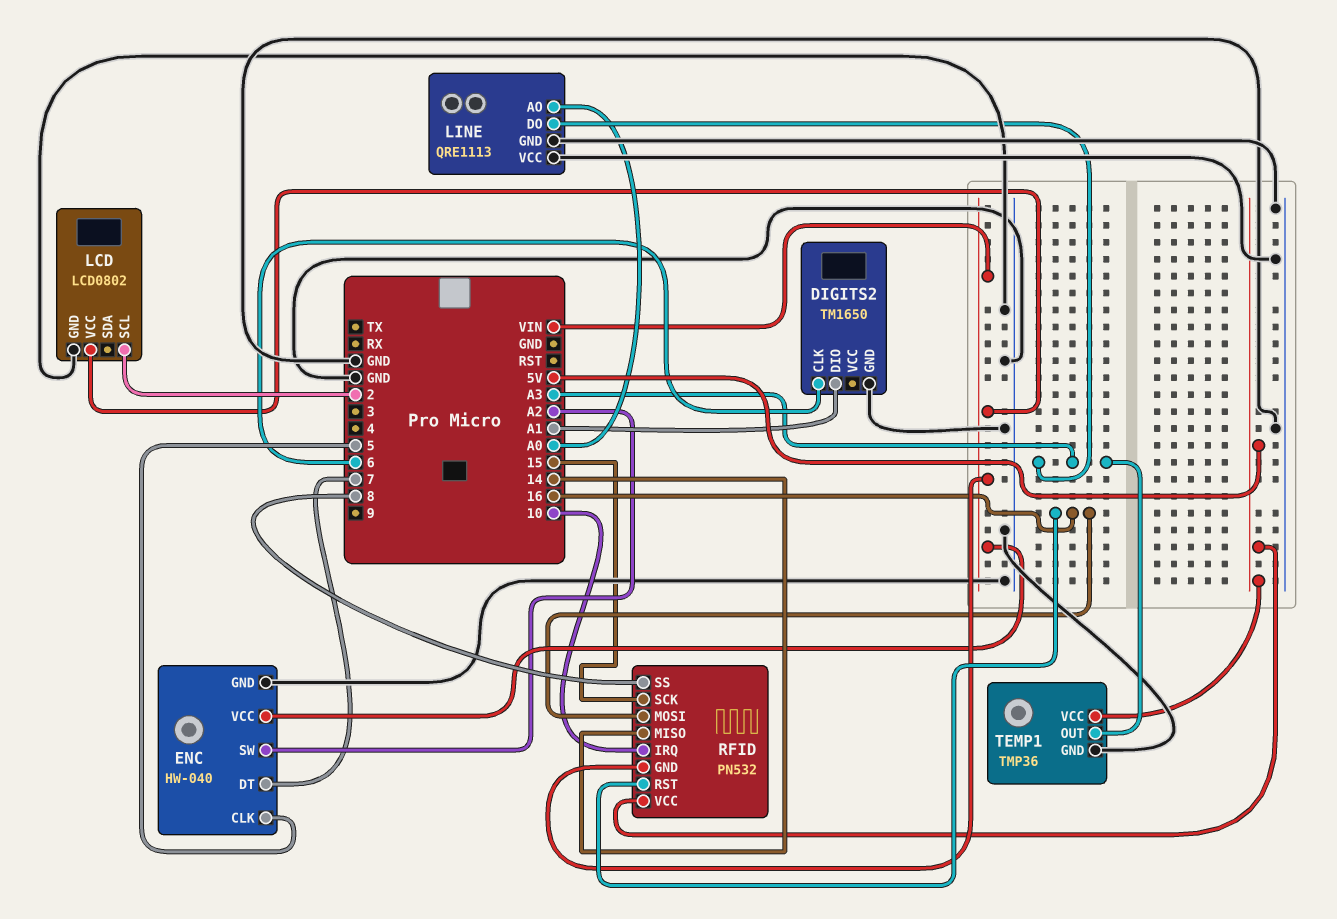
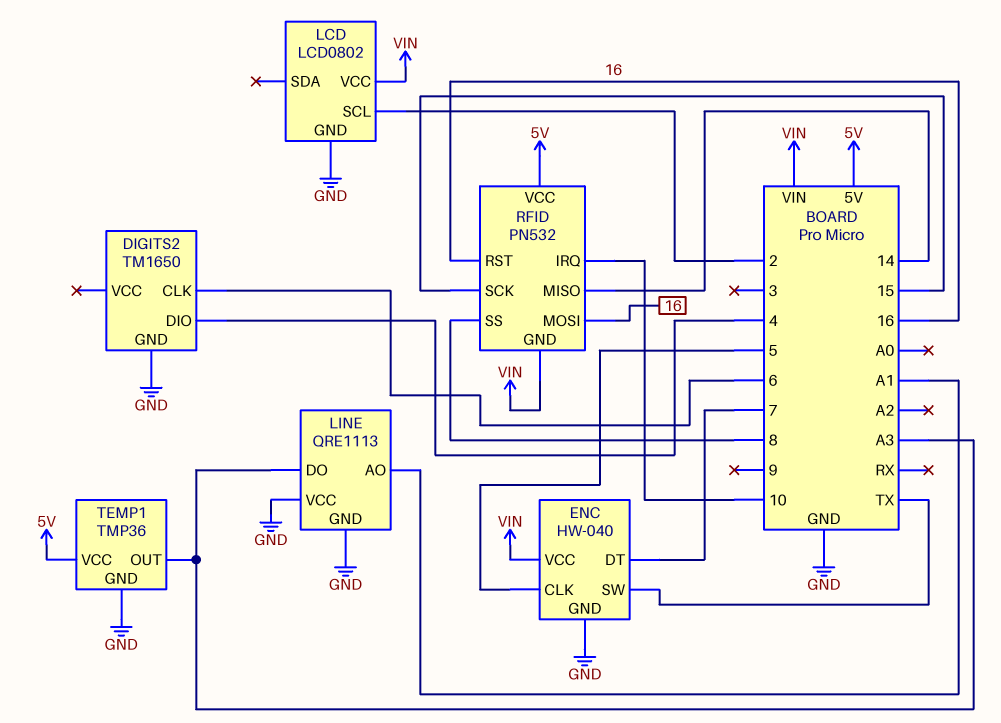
DIGITS2 pin DIO: A1 -> 4
ENC pin SW: A2 -> TX
LINE pin AO: A0 -> A1

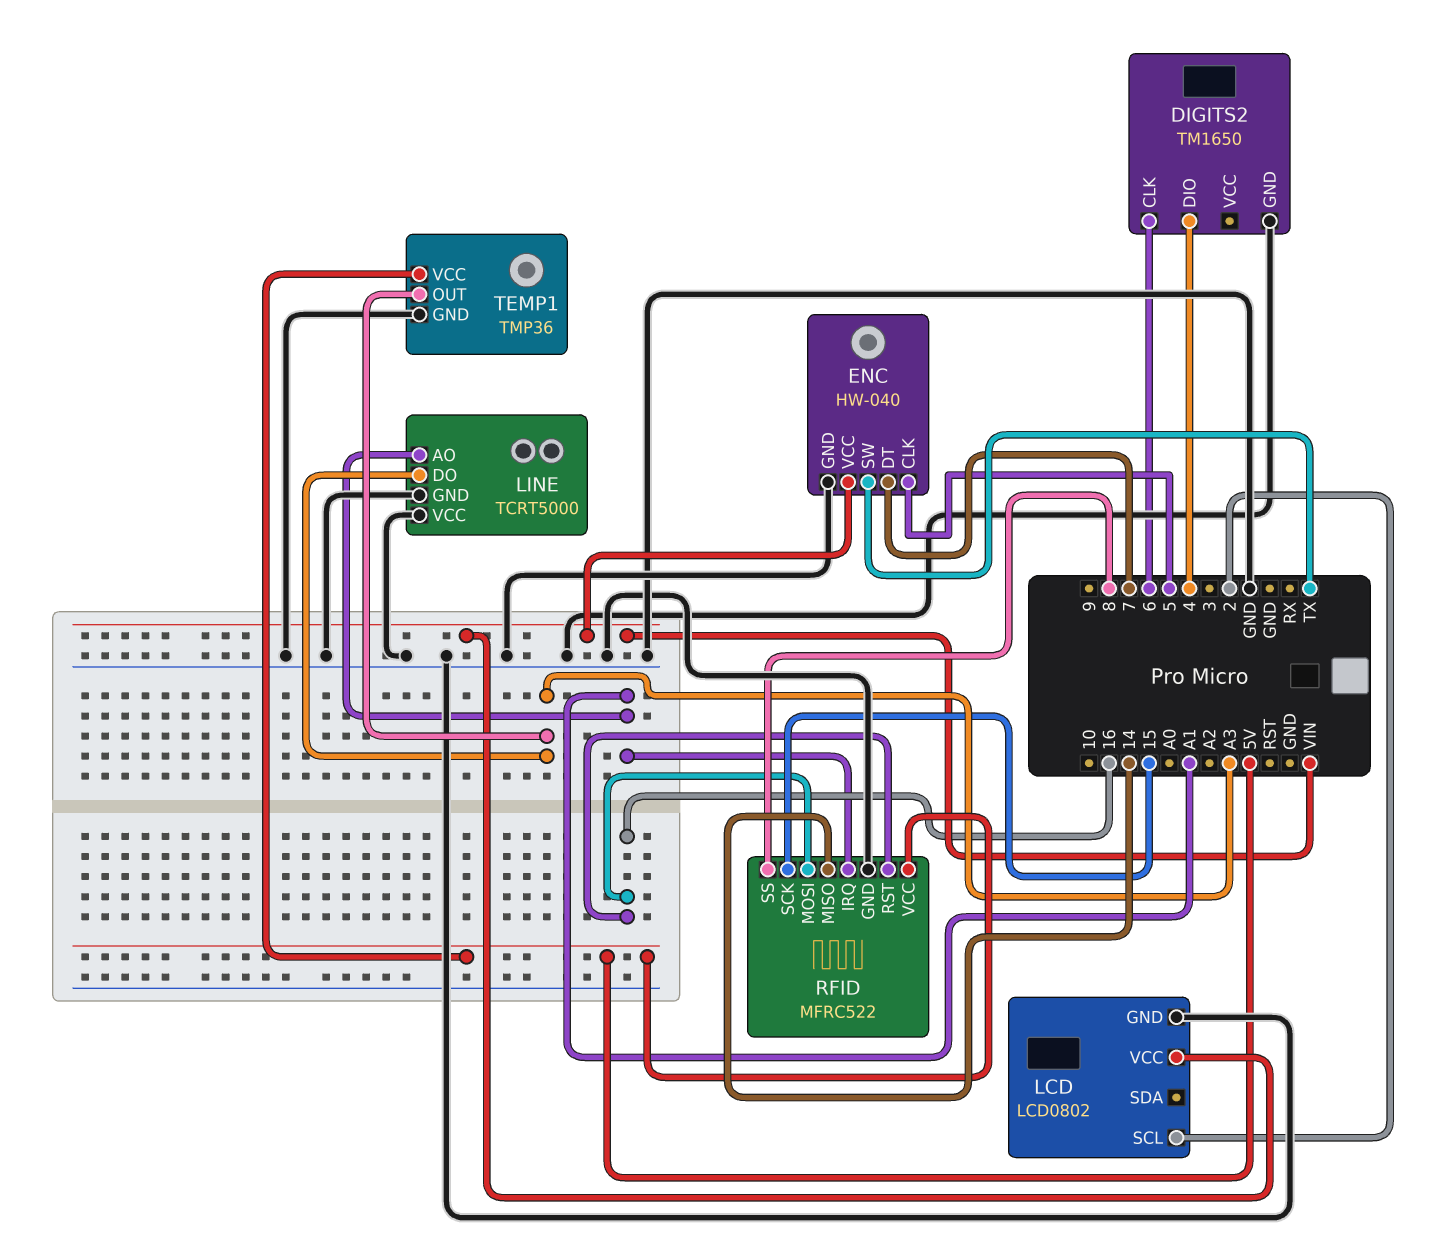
LINE: QRE1113 -> TCRT5000
RFID: PN532 -> MFRC522
RFID pin GND: VIN -> GND
RFID pin IRQ: 10 -> A1

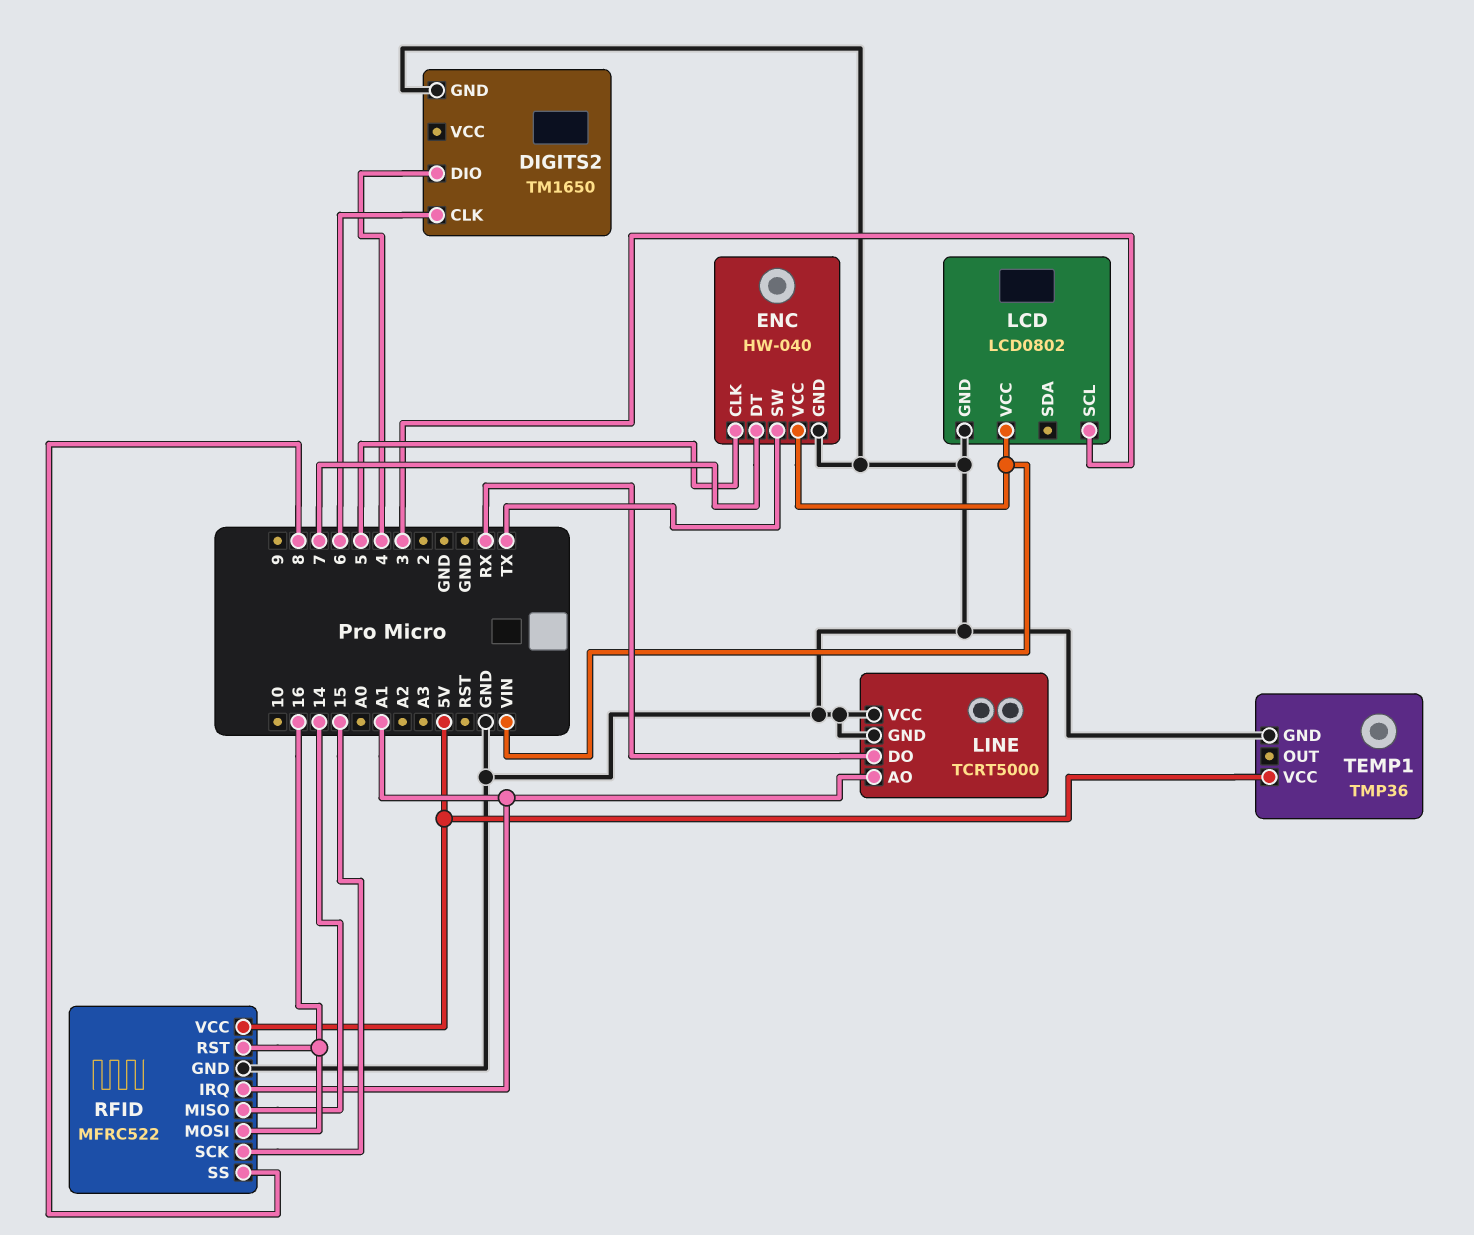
LCD pin SCL: 2 -> 3
LINE pin DO: A3 -> RX
TEMP1 pin OUT: A3 -> none

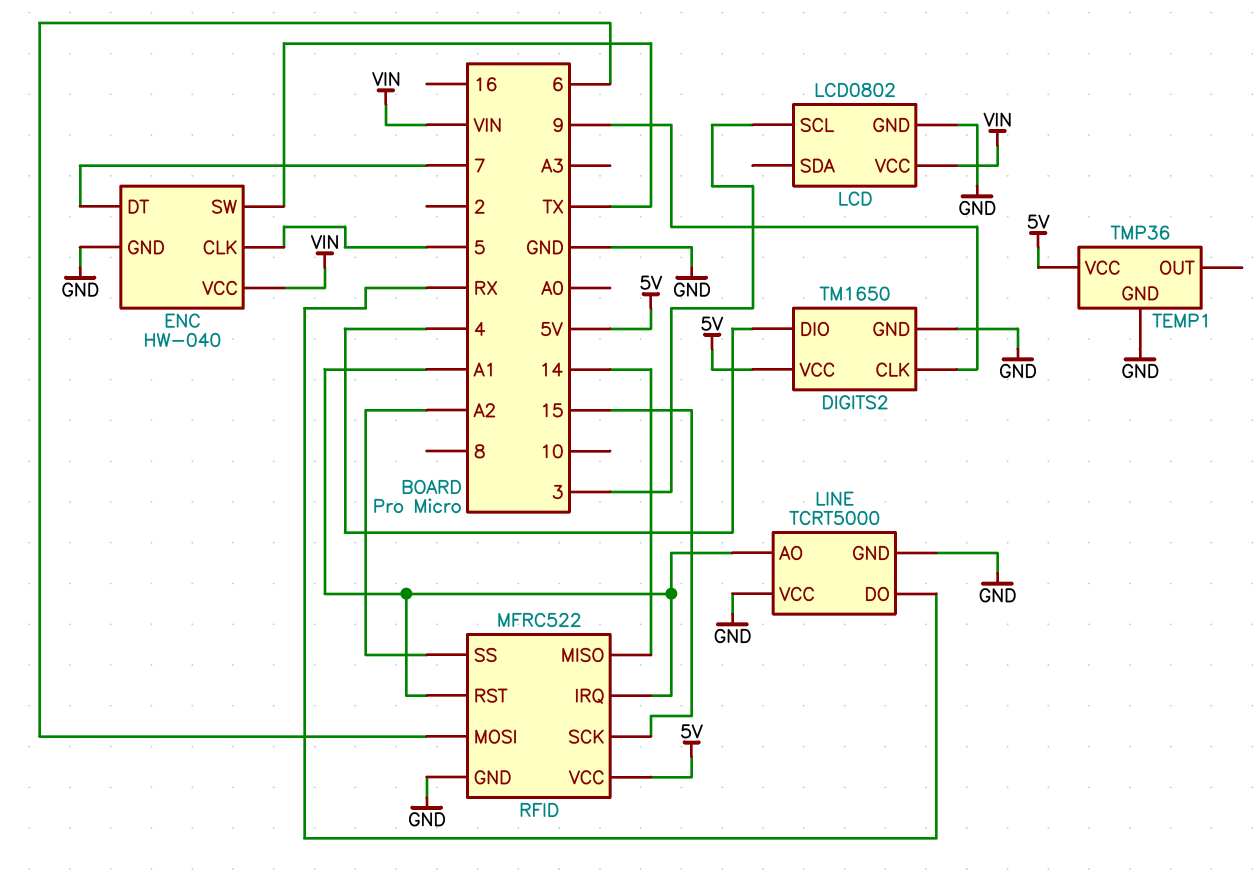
DIGITS2 pin CLK: 6 -> 9
DIGITS2 pin VCC: none -> 5V
RFID pin MOSI: 16 -> 6
RFID pin RST: 16 -> A1
RFID pin SS: 8 -> A2

